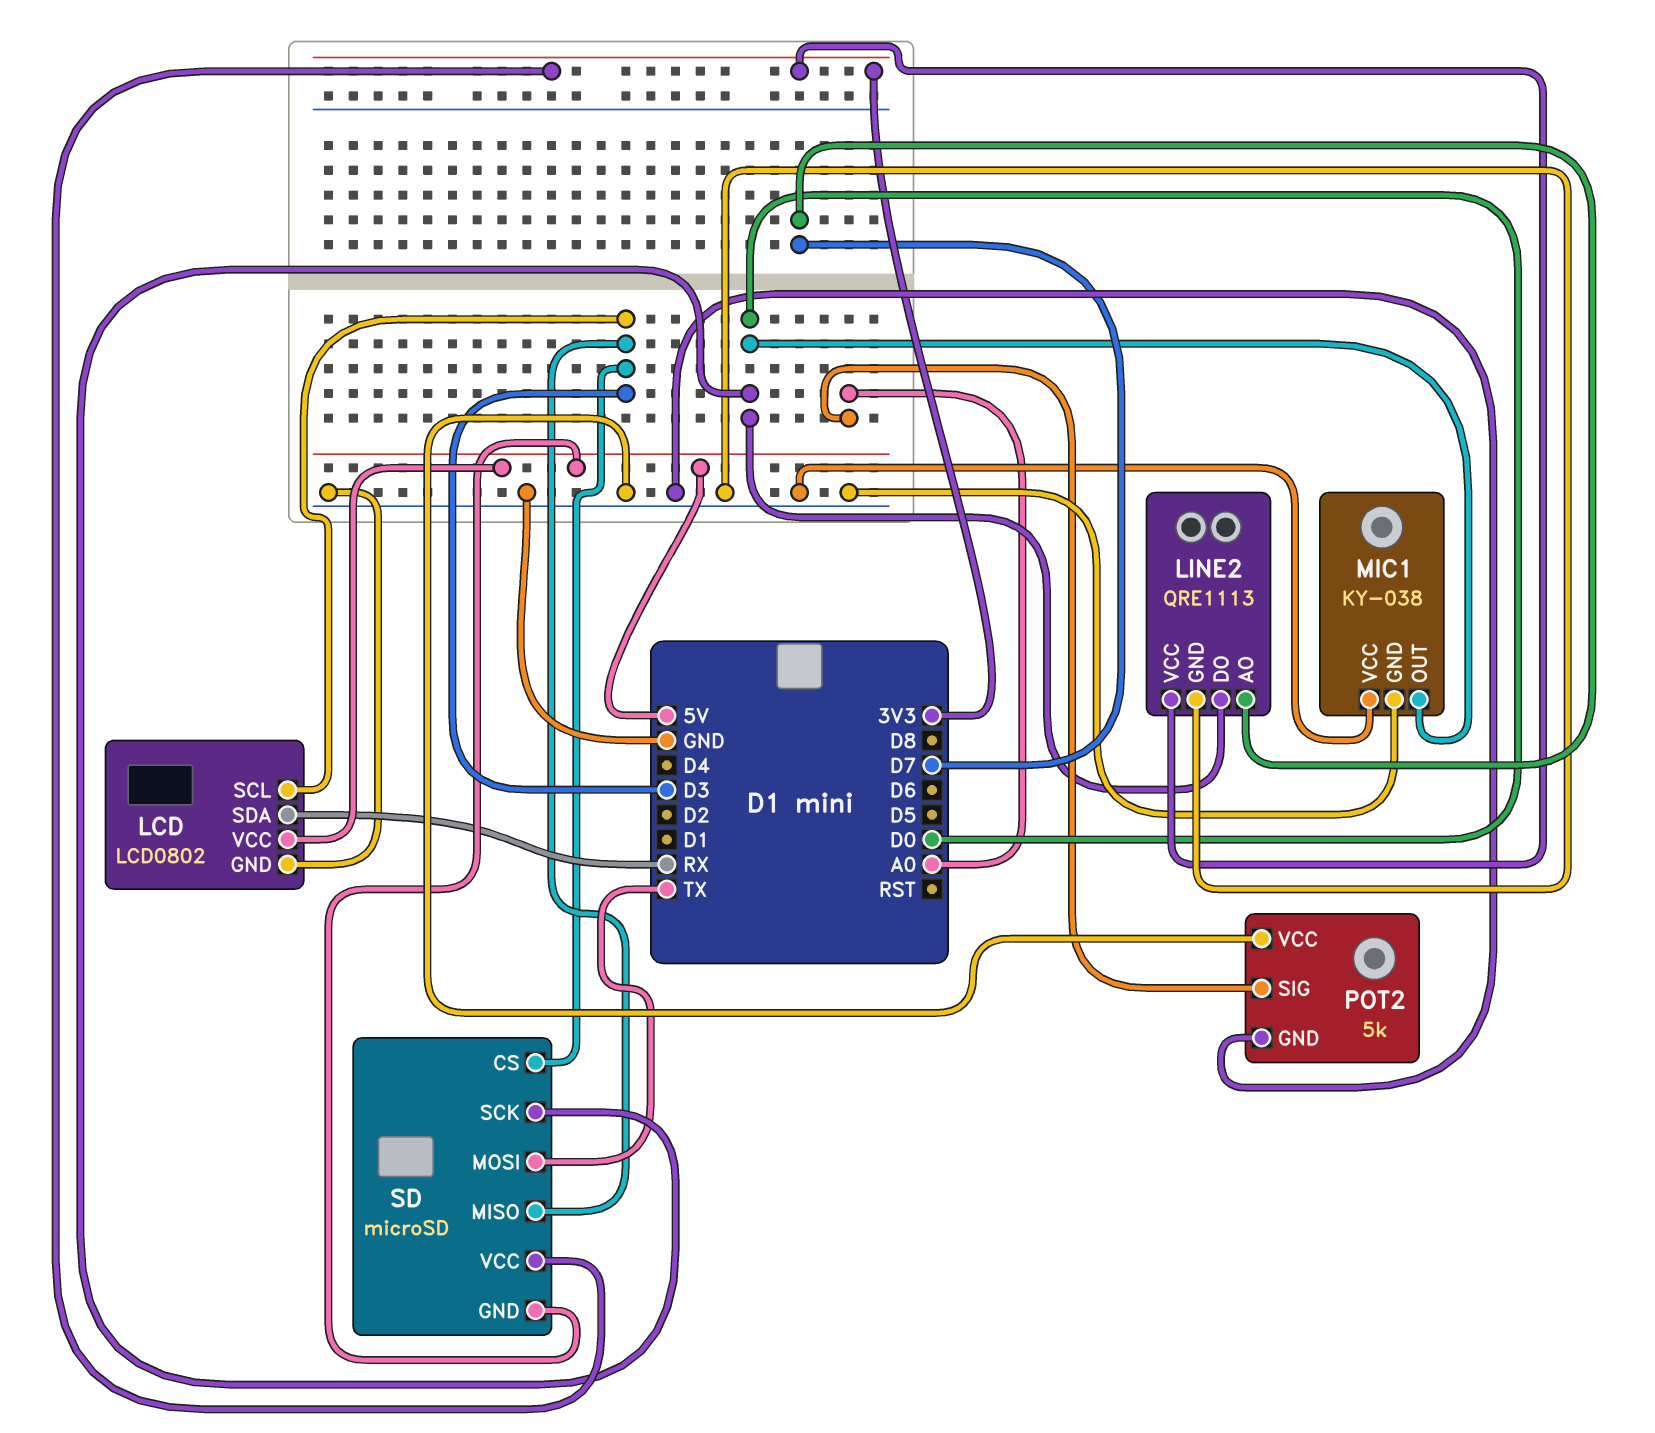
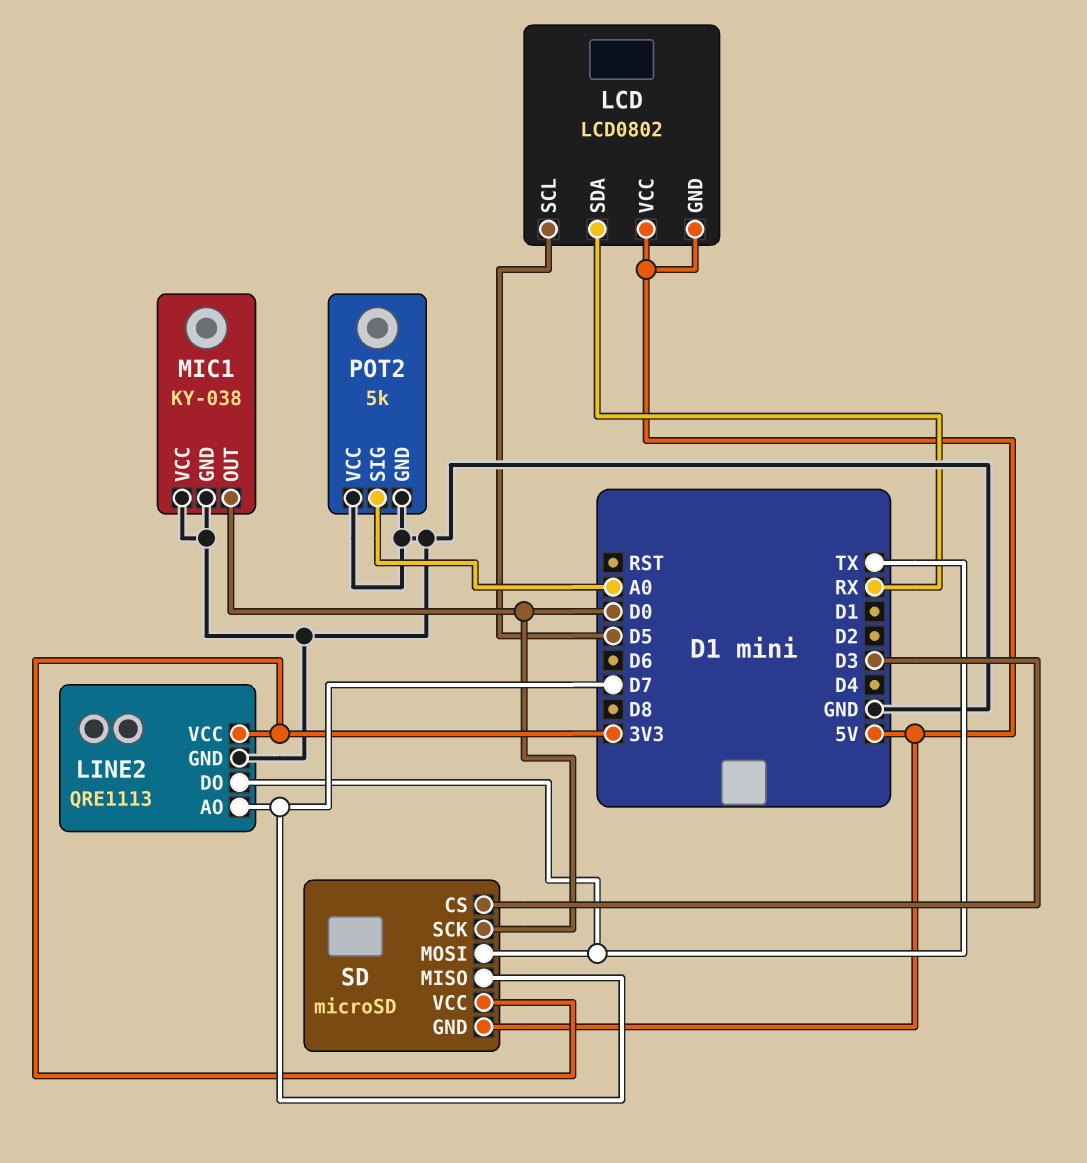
LCD pin GND: GND -> 5V
LCD pin SCL: D3 -> D5
LINE2 pin DO: D0 -> TX
SD pin MISO: D3 -> D7

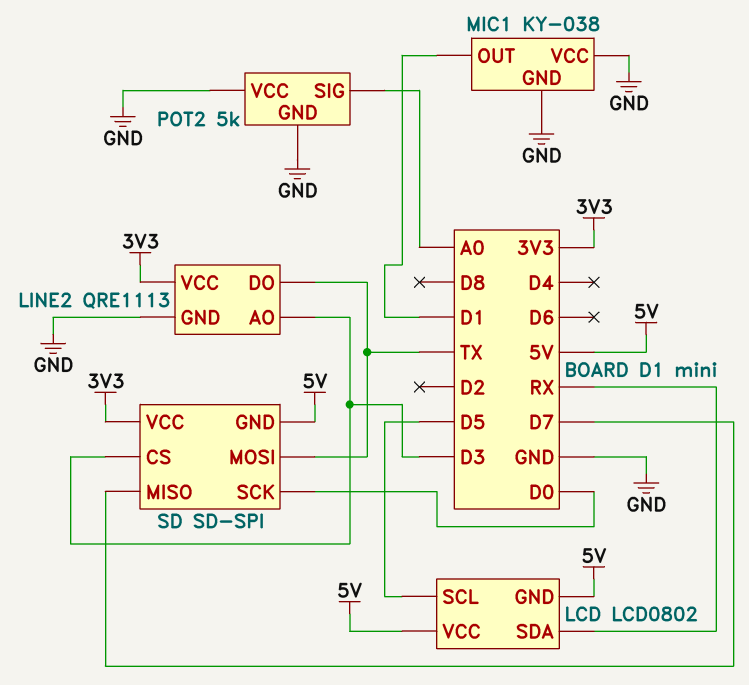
LINE2 pin AO: D7 -> D3
MIC1 pin OUT: D0 -> D1
SD: microSD -> SD-SPI

